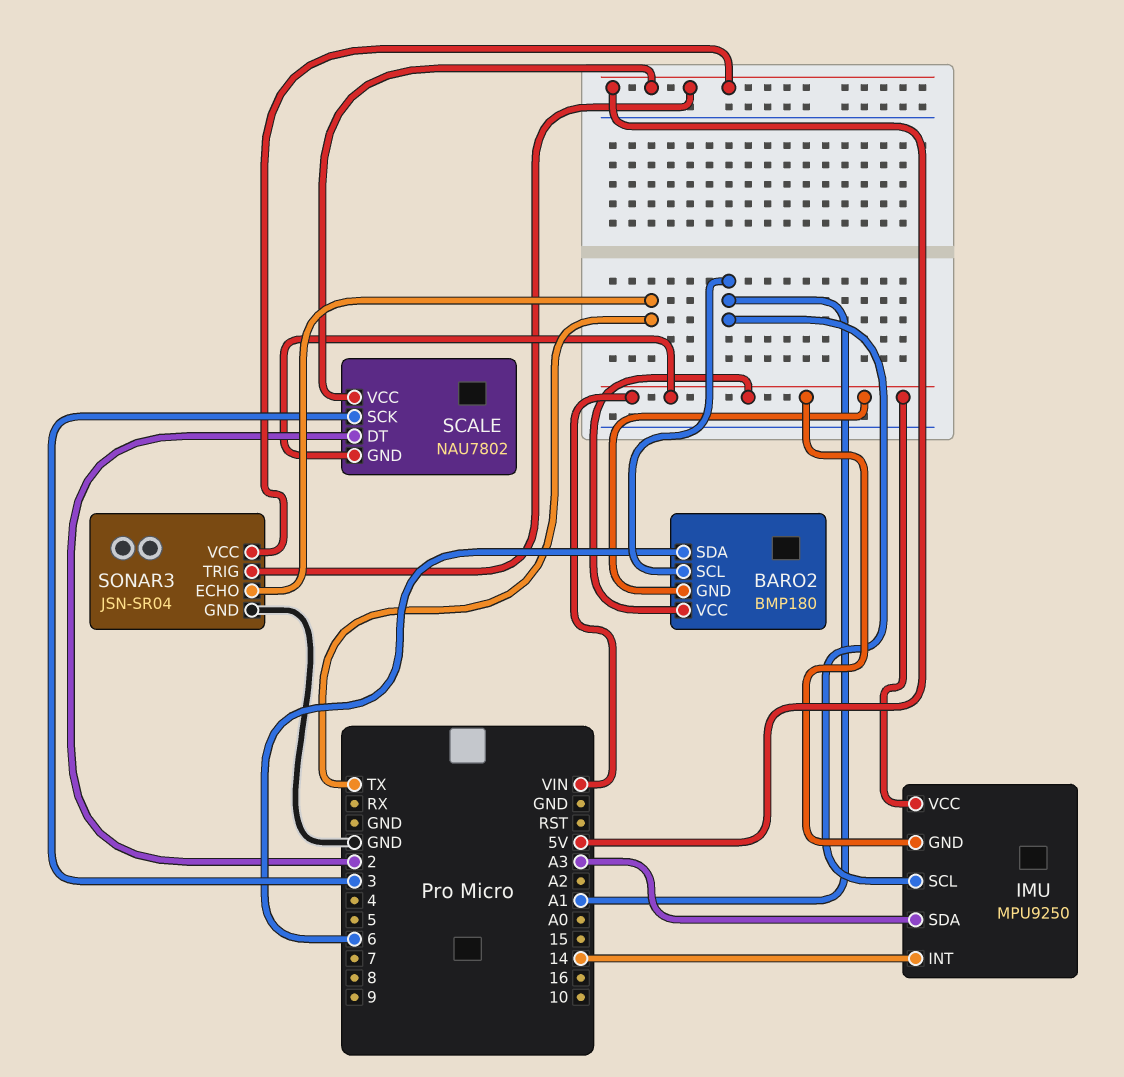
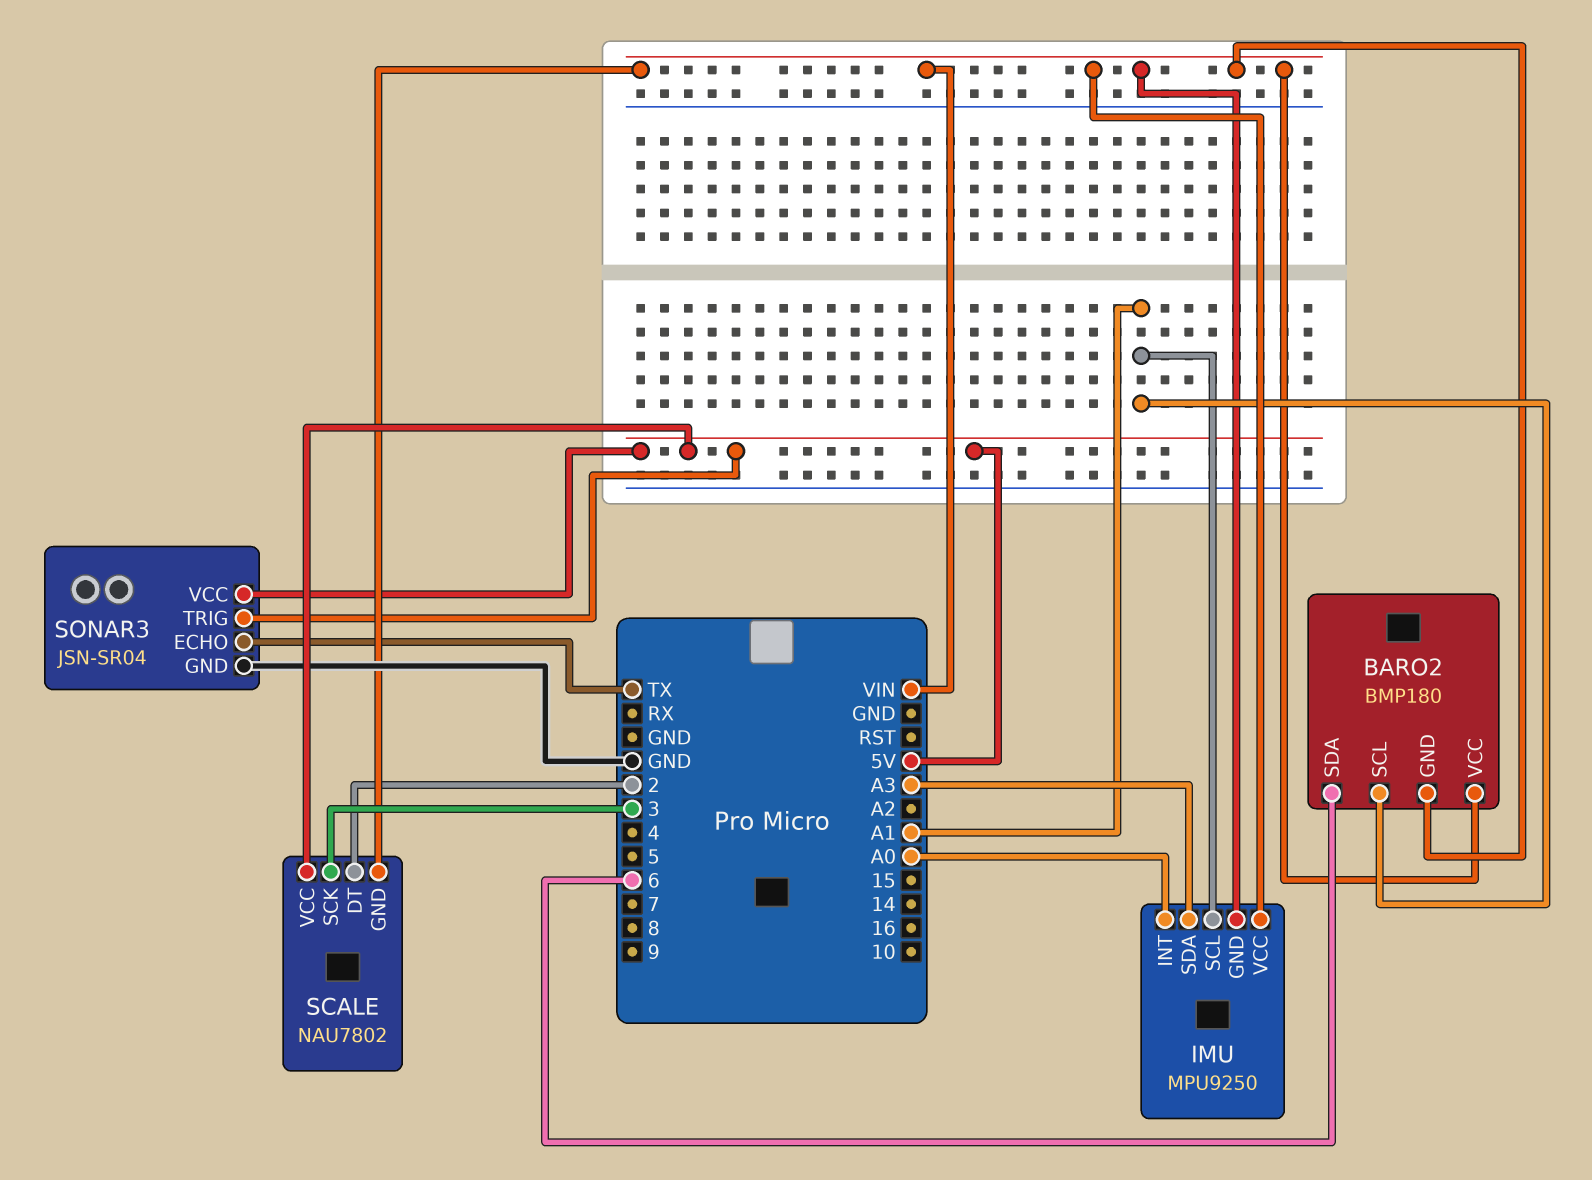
IMU pin INT: 14 -> A0

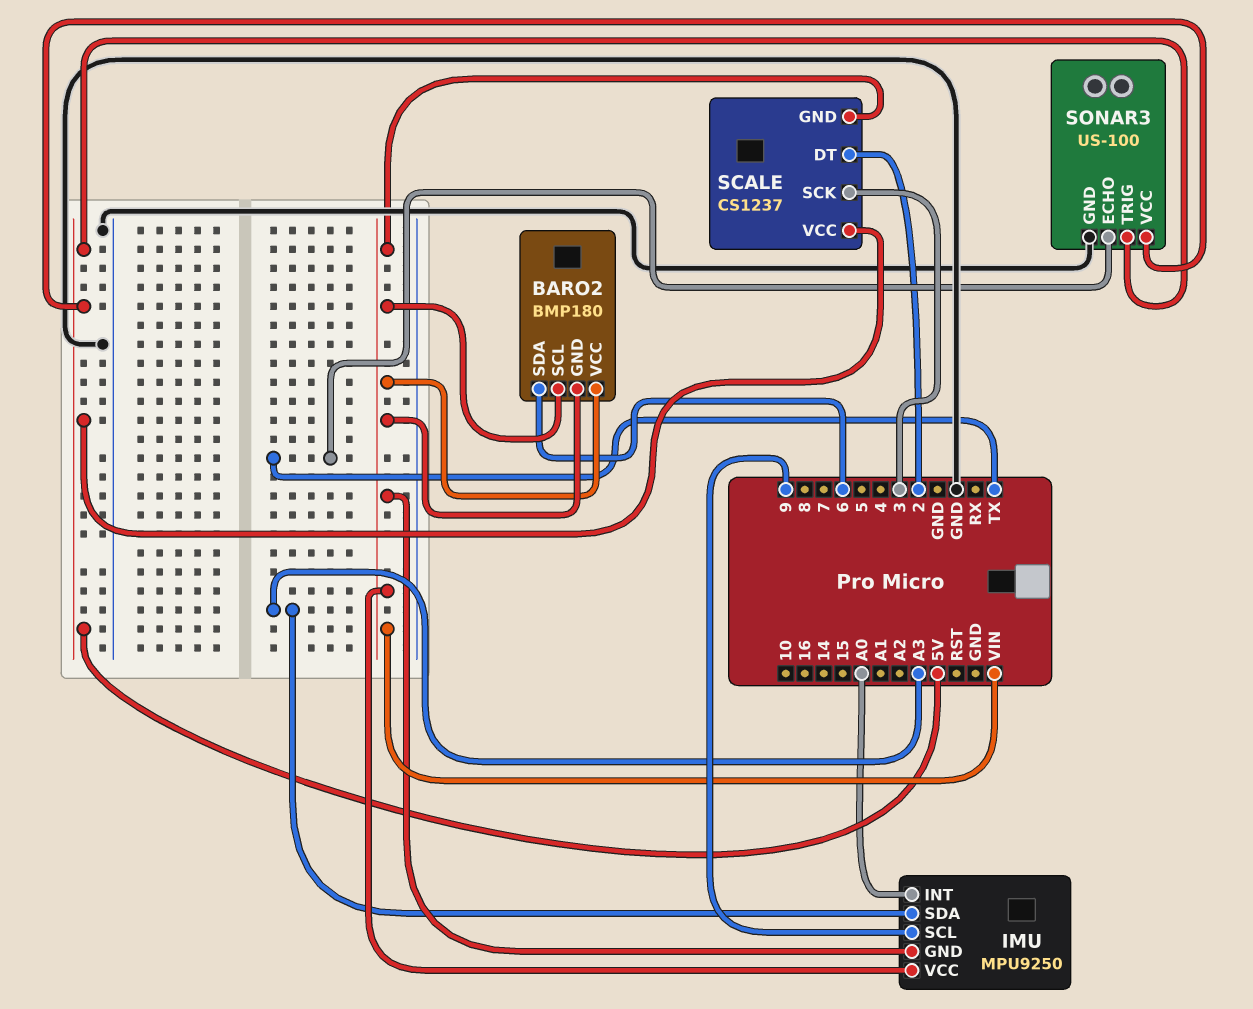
BARO2 pin SCL: A1 -> VIN
IMU pin SCL: A1 -> 9
SCALE: NAU7802 -> CS1237
SONAR3: JSN-SR04 -> US-100

